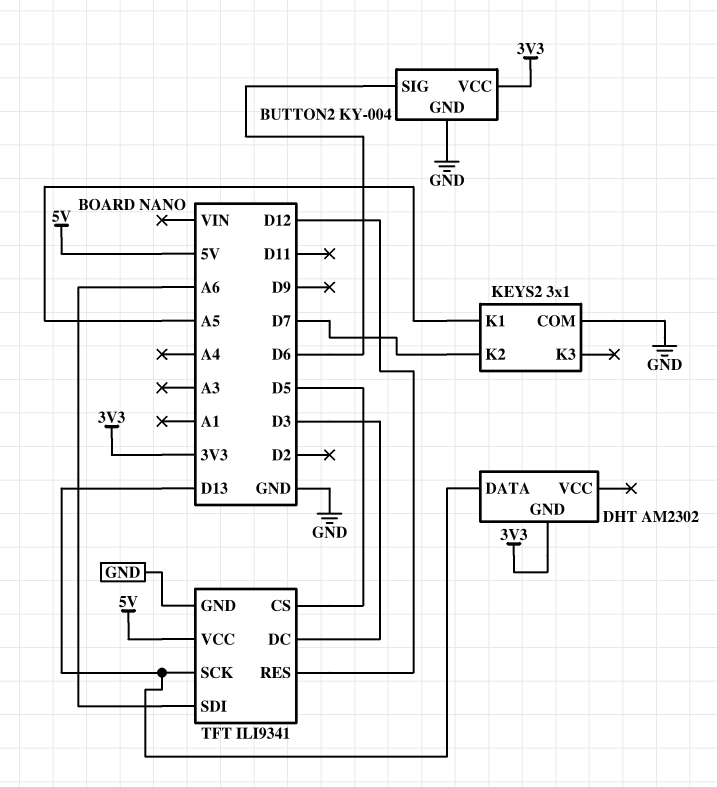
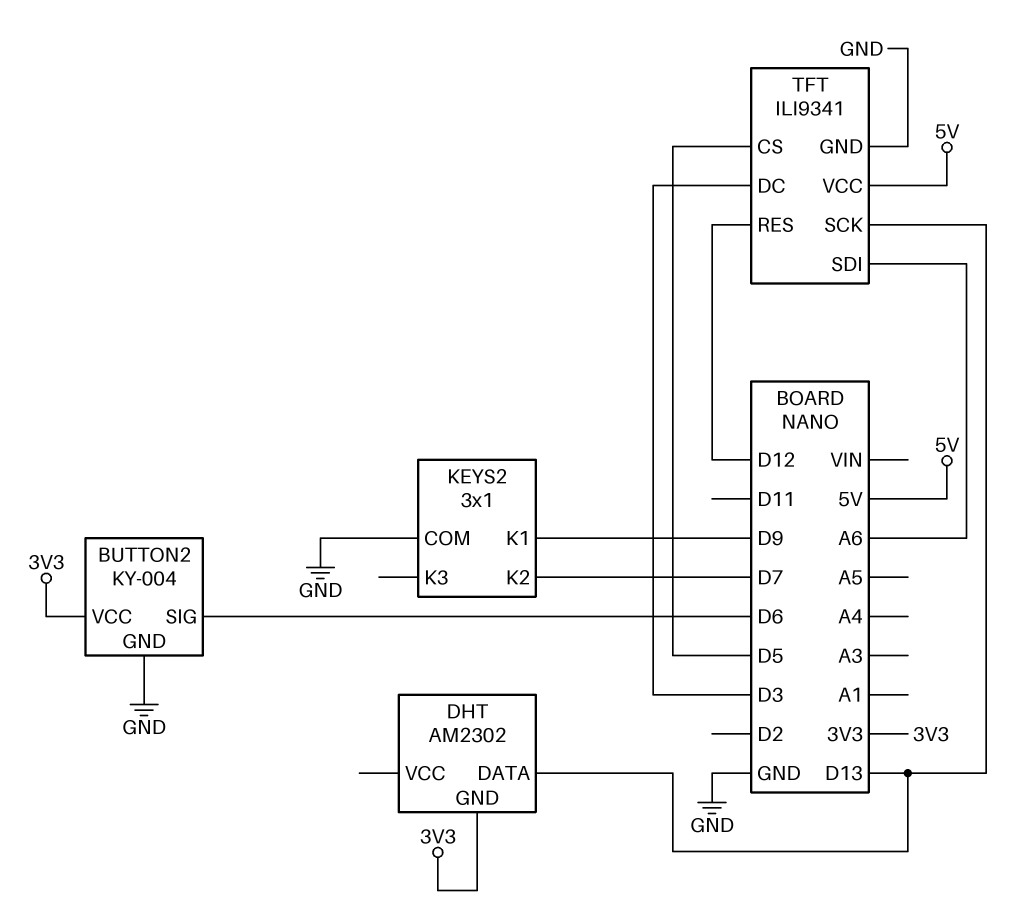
KEYS2 pin K1: A5 -> D9

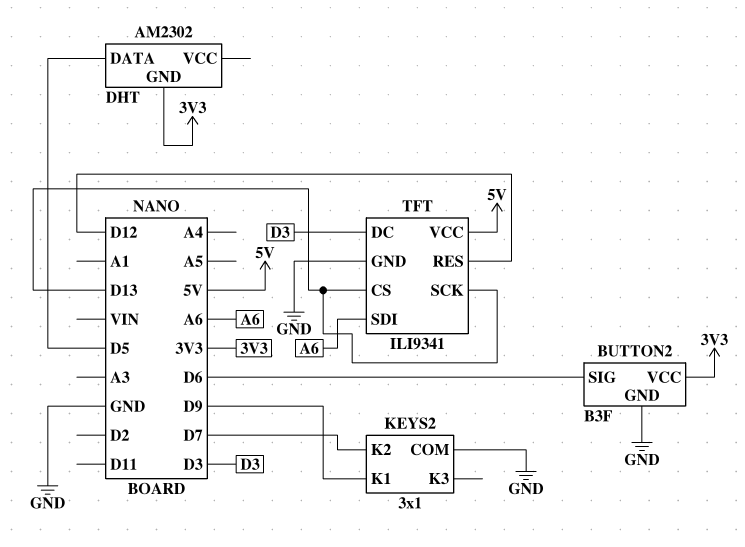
BUTTON2: KY-004 -> B3F
DHT pin DATA: D13 -> D5
TFT pin CS: D5 -> D13

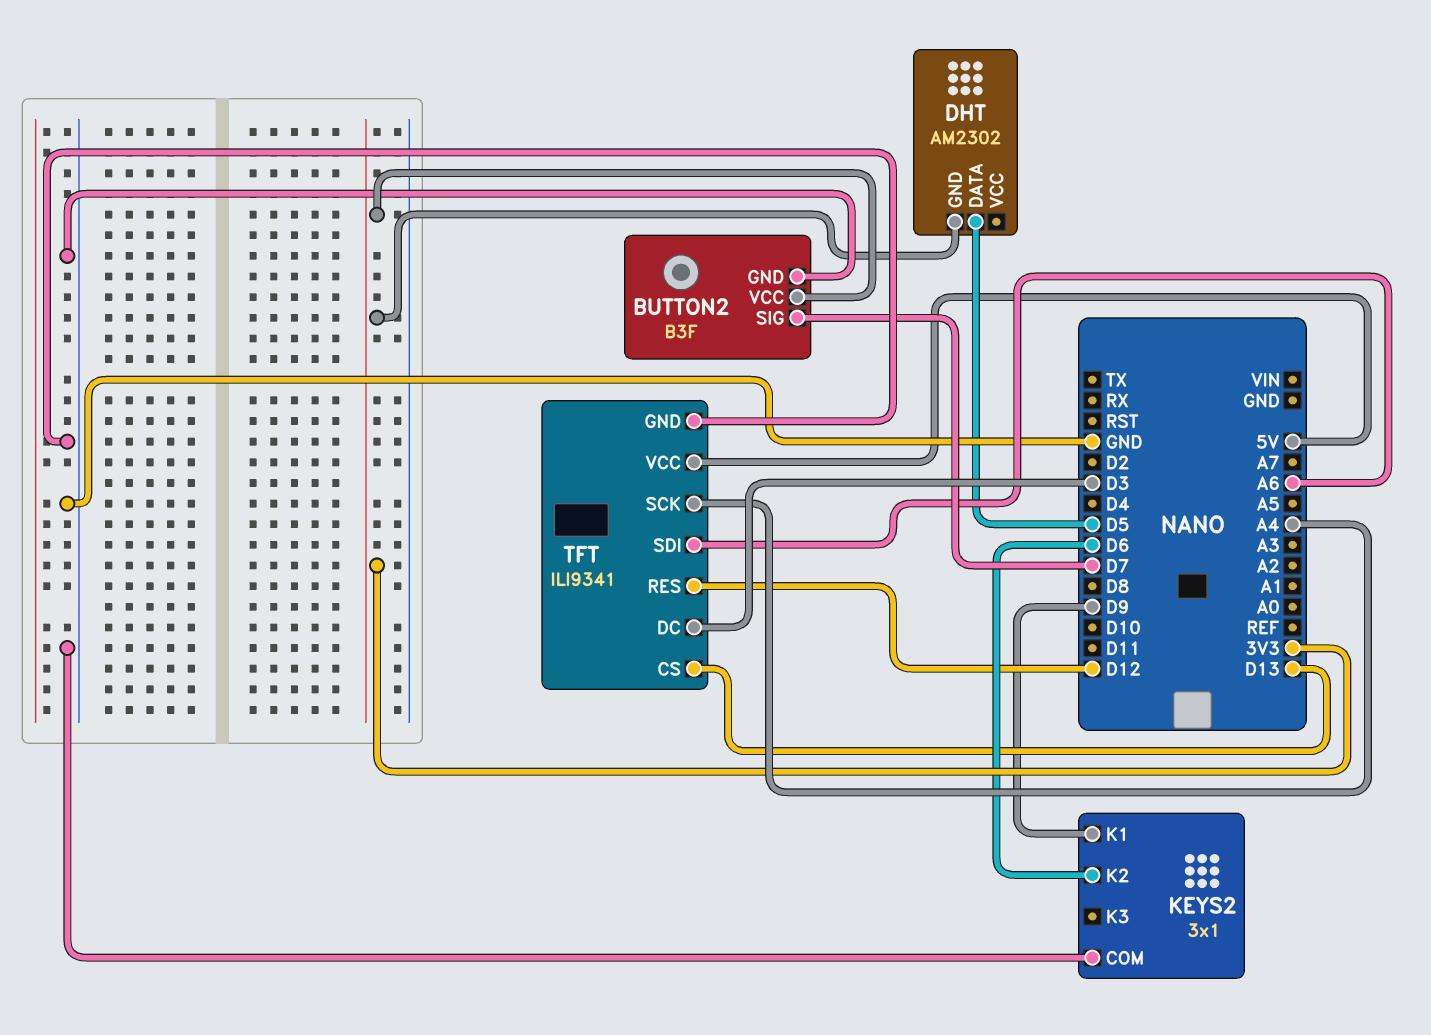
BUTTON2 pin SIG: D6 -> D7
KEYS2 pin K2: D7 -> D6
TFT pin SCK: D13 -> A4

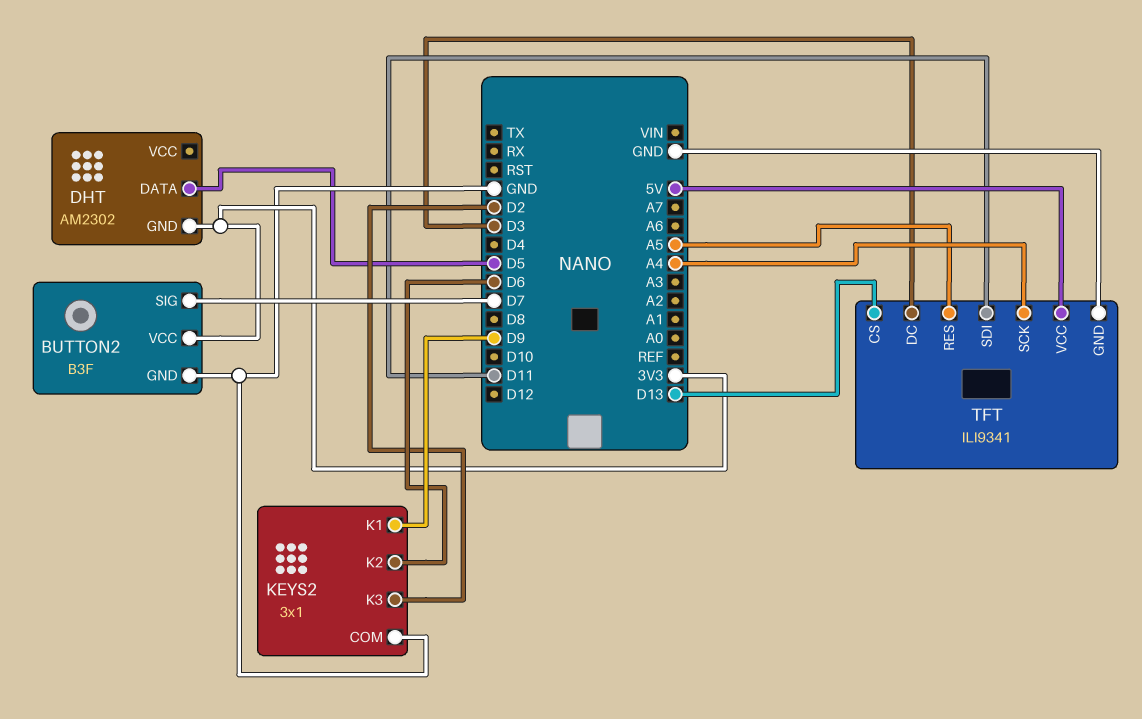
KEYS2 pin K3: none -> D2
TFT pin RES: D12 -> A5
TFT pin SDI: A6 -> D11

